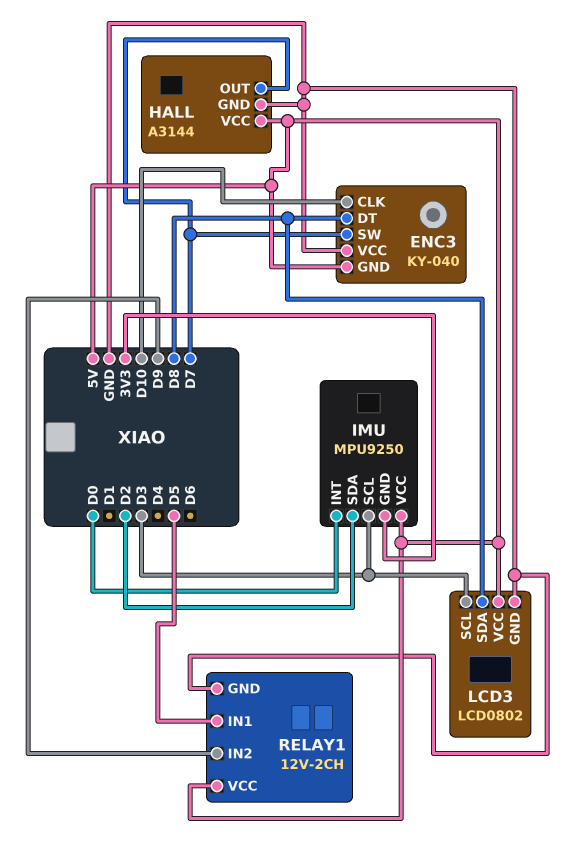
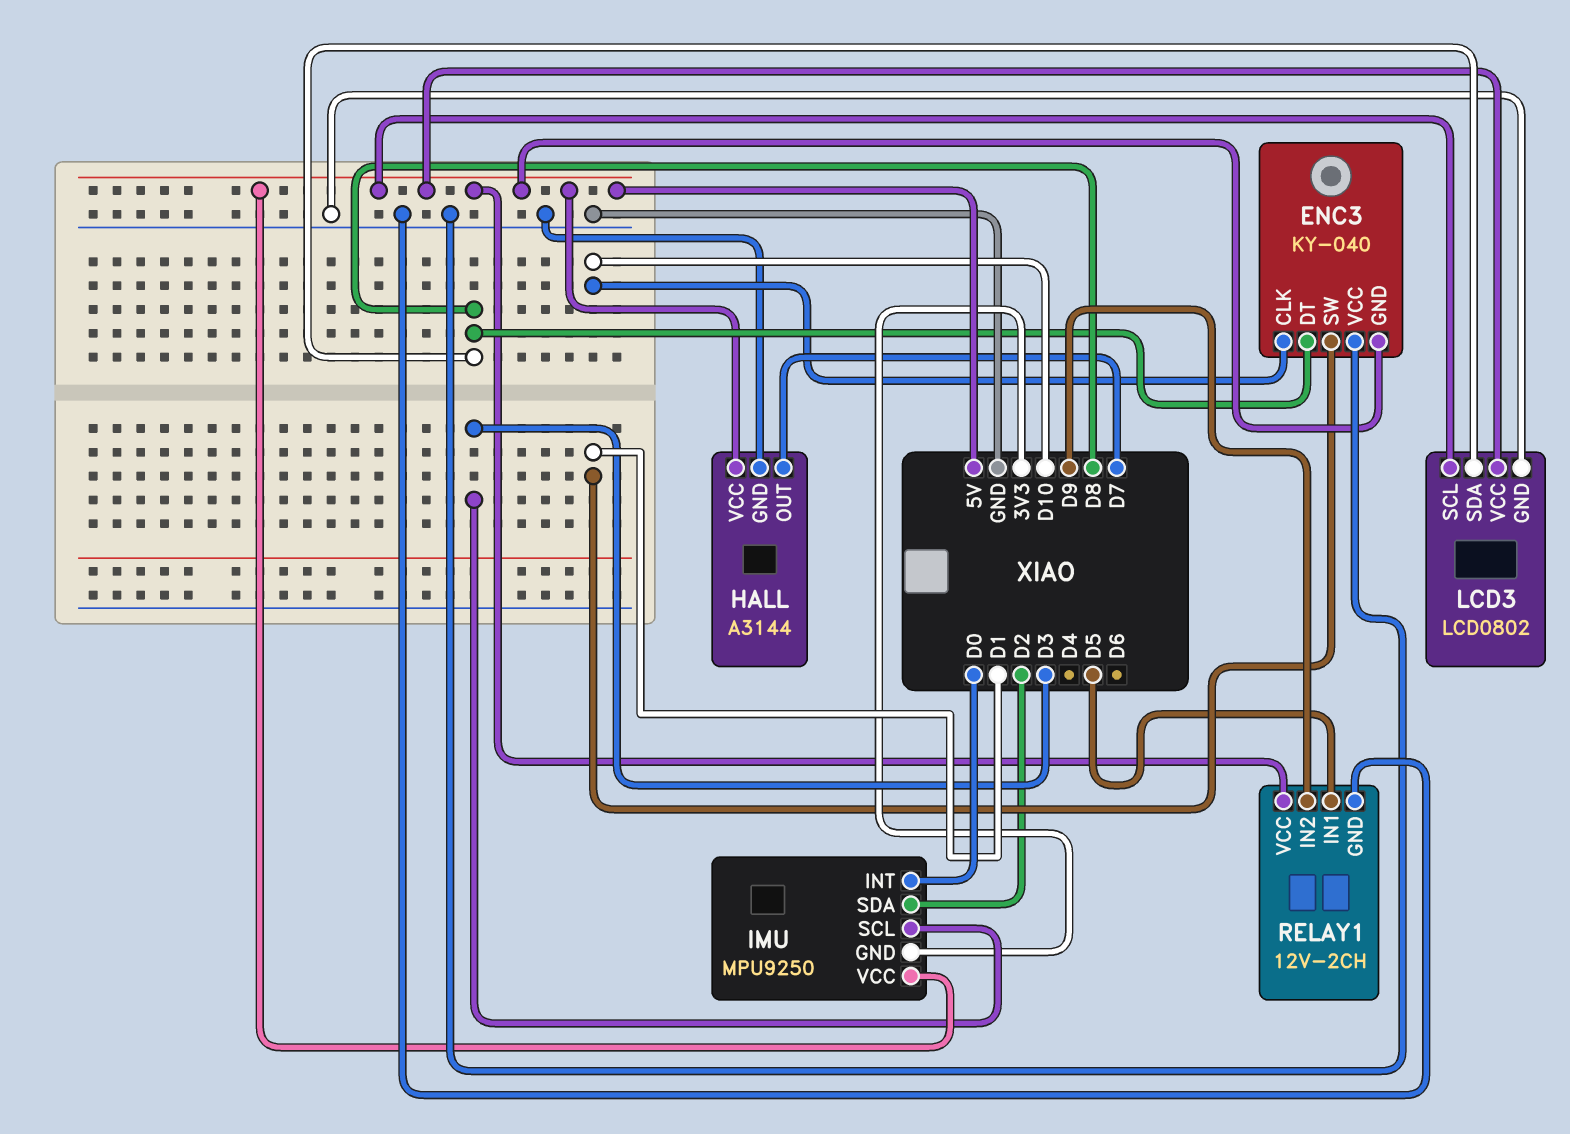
ENC3 pin SW: D7 -> D1
LCD3 pin SCL: D3 -> 5V

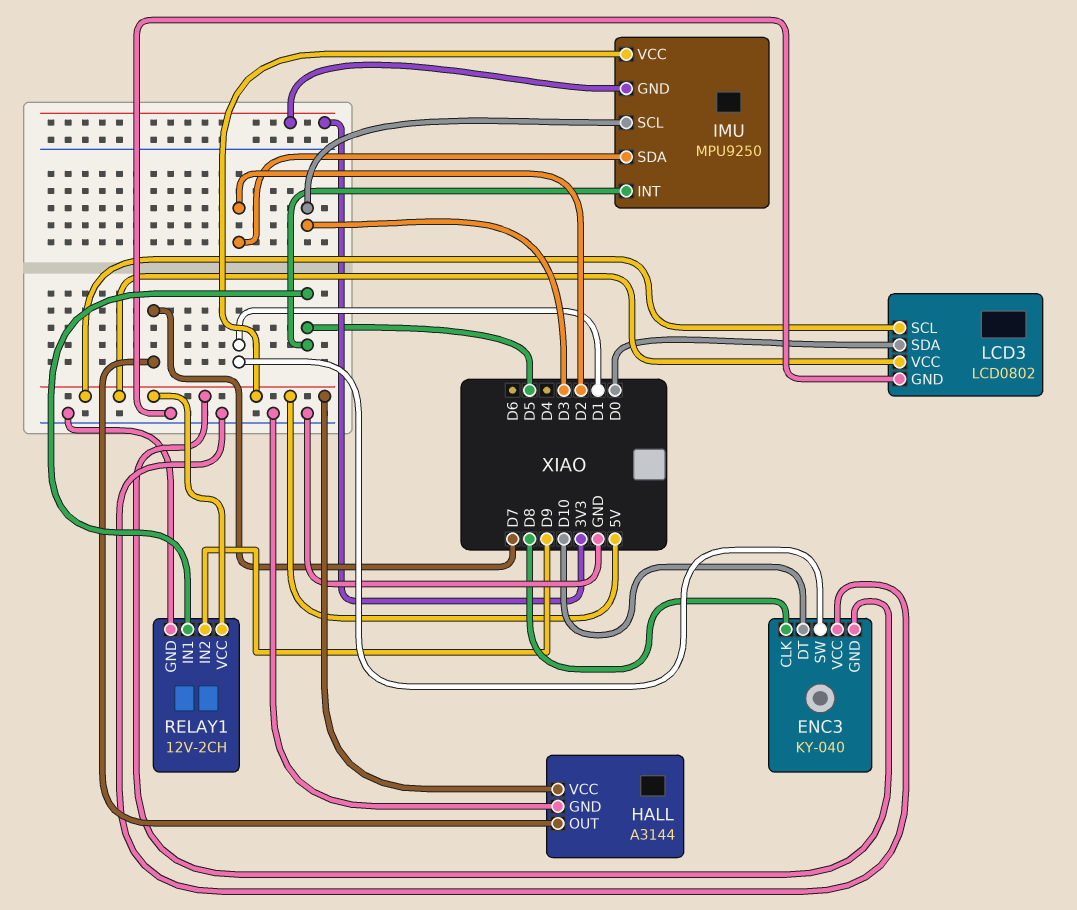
ENC3 pin CLK: D10 -> D8
ENC3 pin DT: D8 -> D10
IMU pin INT: D0 -> D5
LCD3 pin SDA: D8 -> D0

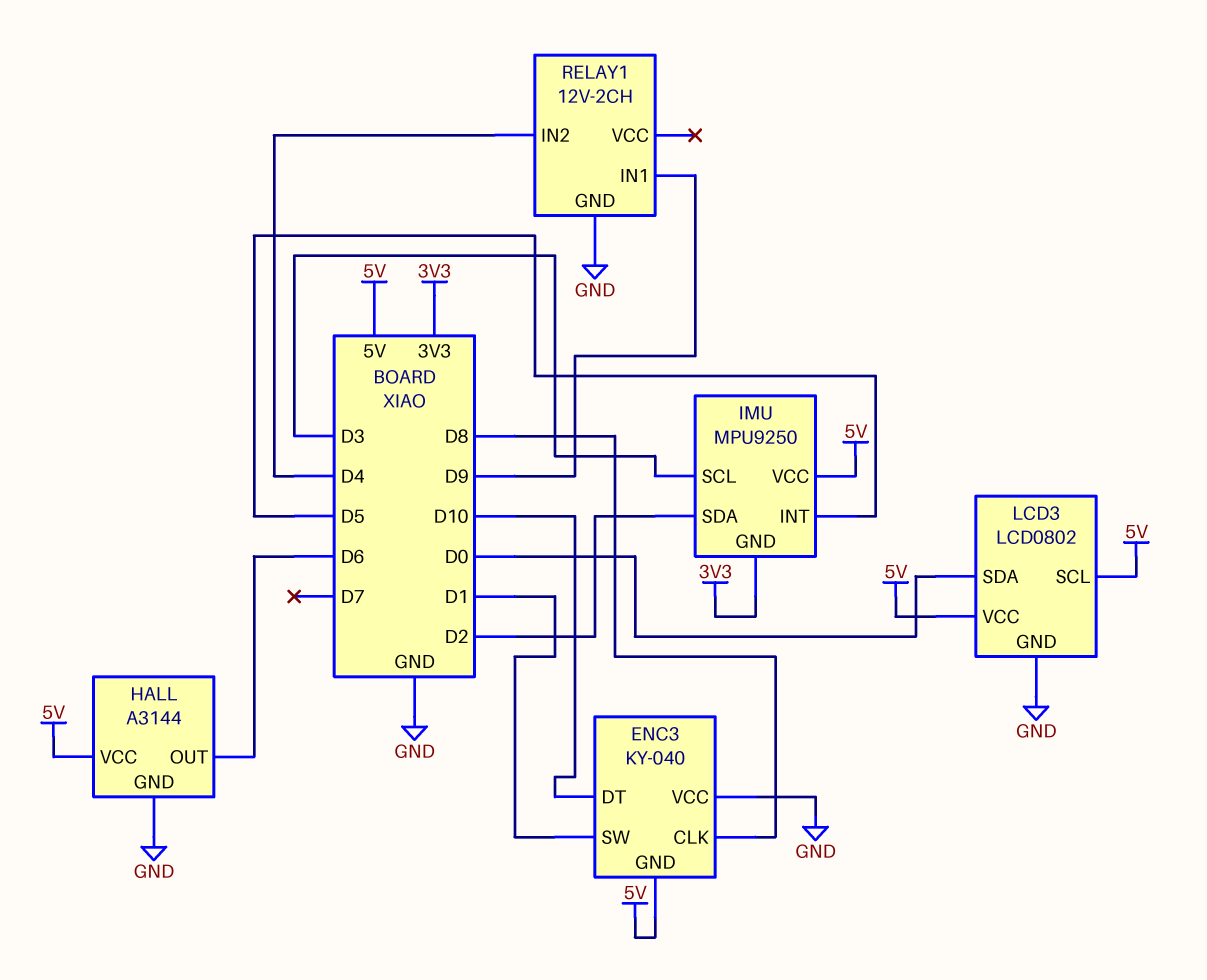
HALL pin OUT: D7 -> D6
RELAY1 pin IN1: D5 -> D9
RELAY1 pin IN2: D9 -> D4
RELAY1 pin VCC: 5V -> none

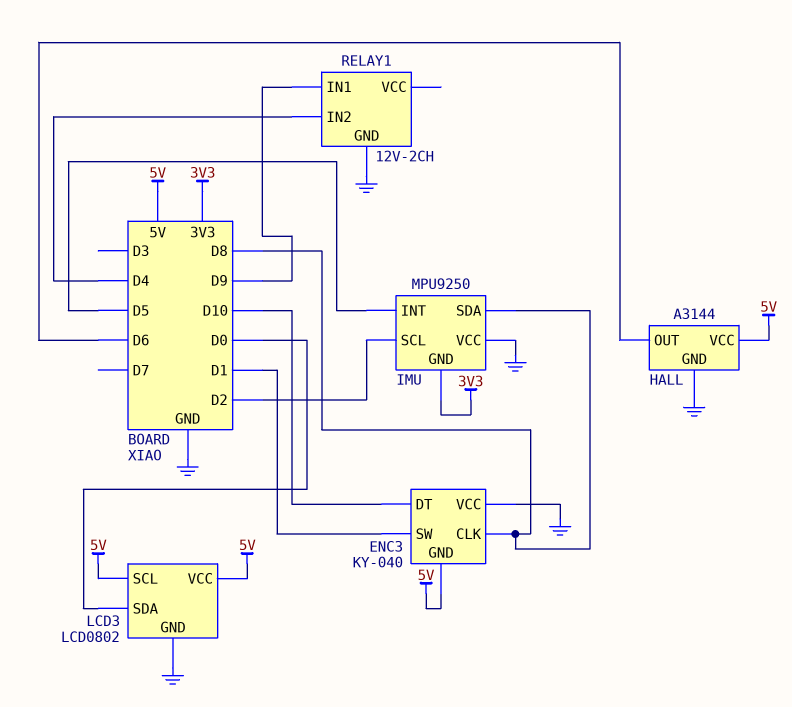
IMU pin SCL: D3 -> D2
IMU pin SDA: D2 -> D8
IMU pin VCC: 5V -> GND

